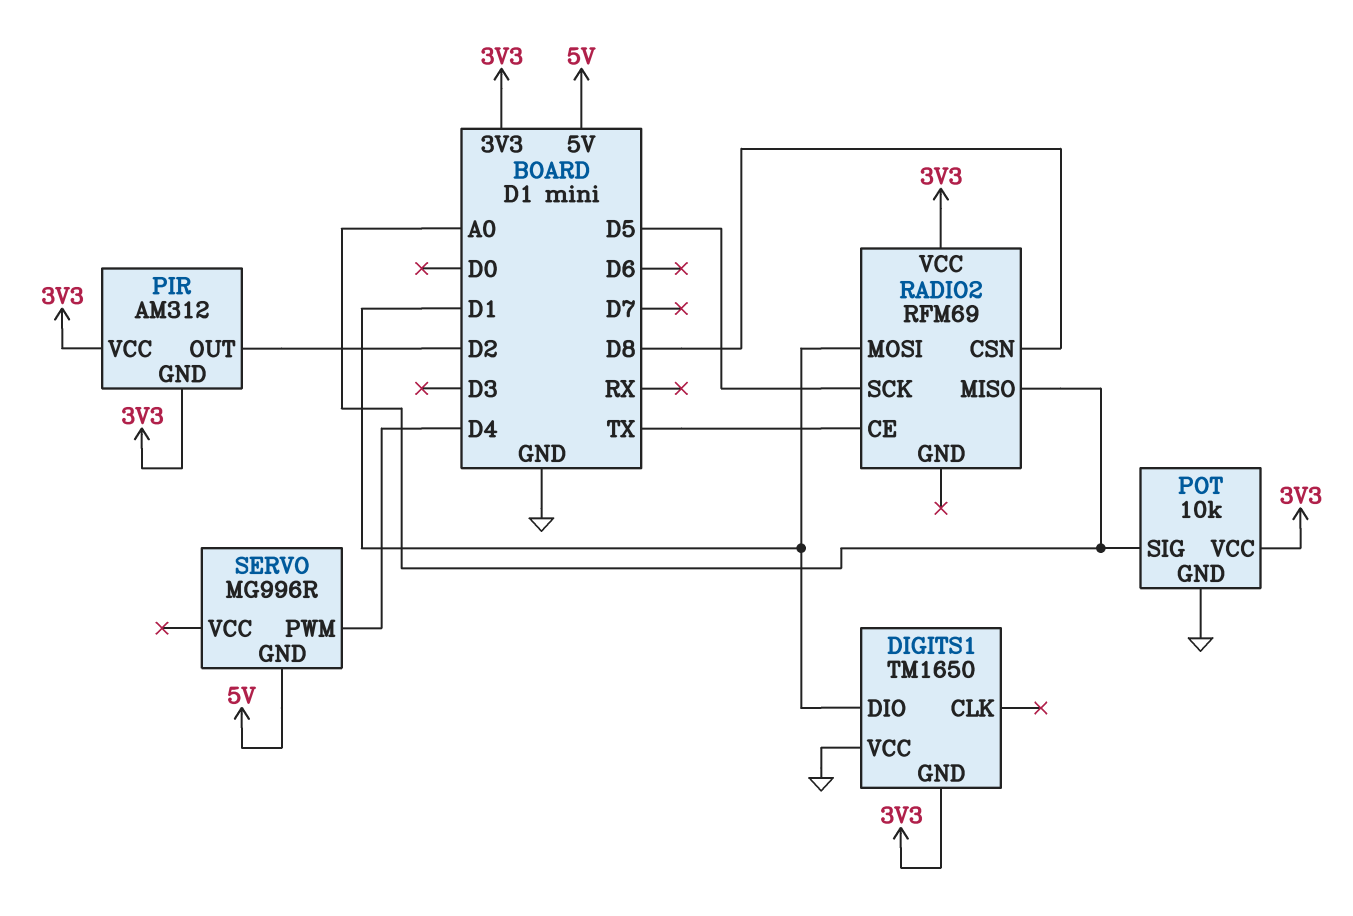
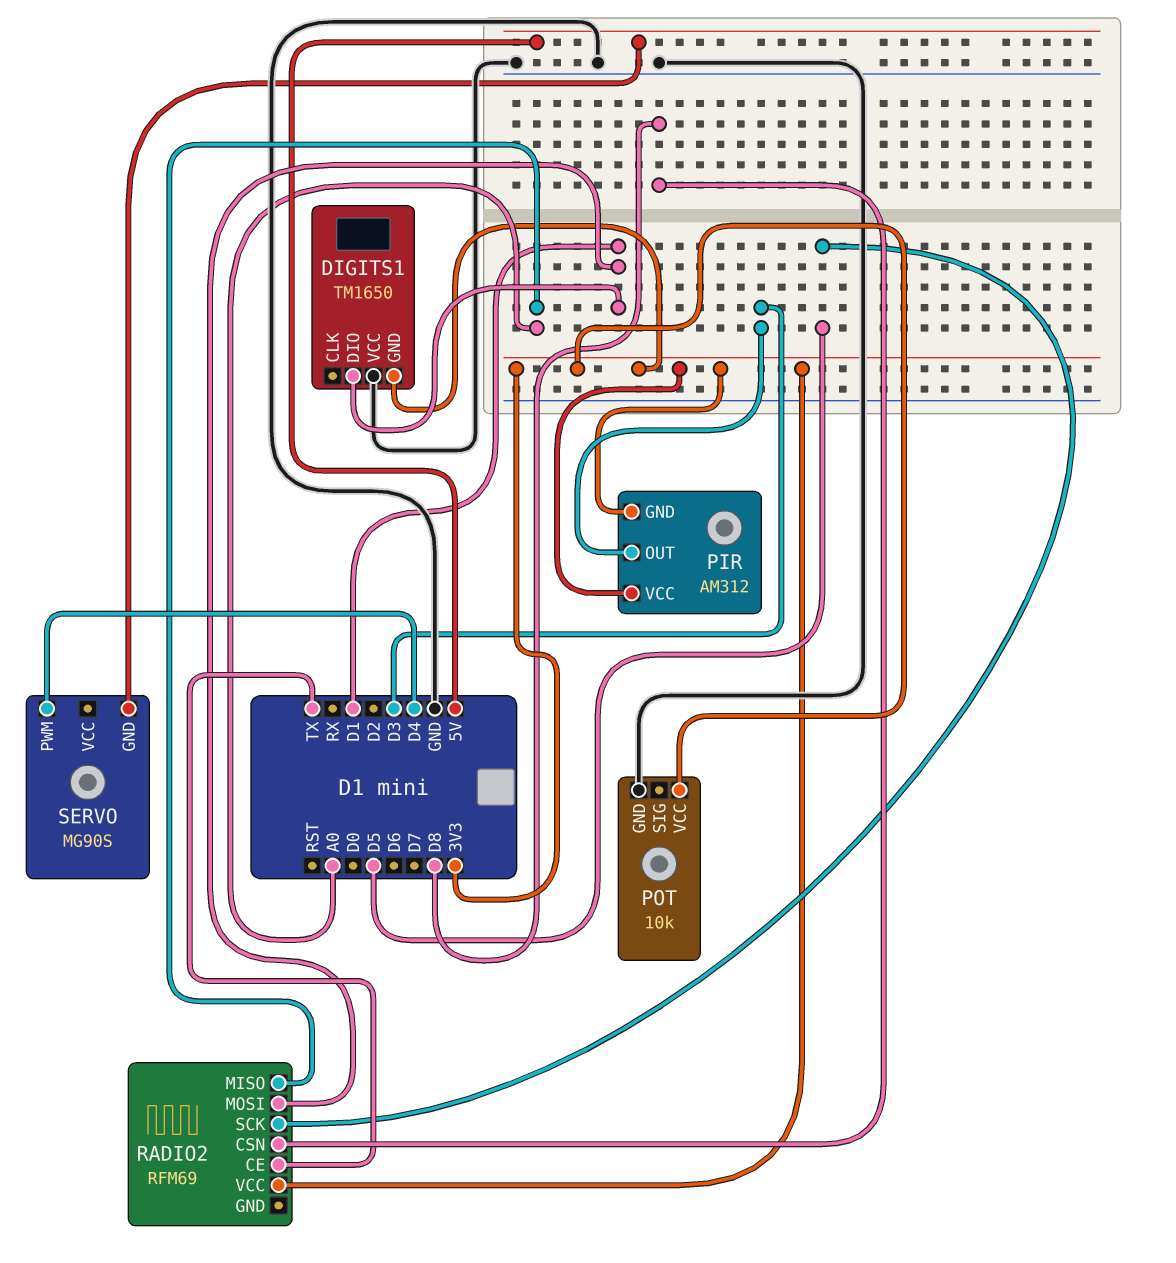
PIR pin OUT: D2 -> D3
POT pin SIG: A0 -> none
SERVO: MG996R -> MG90S

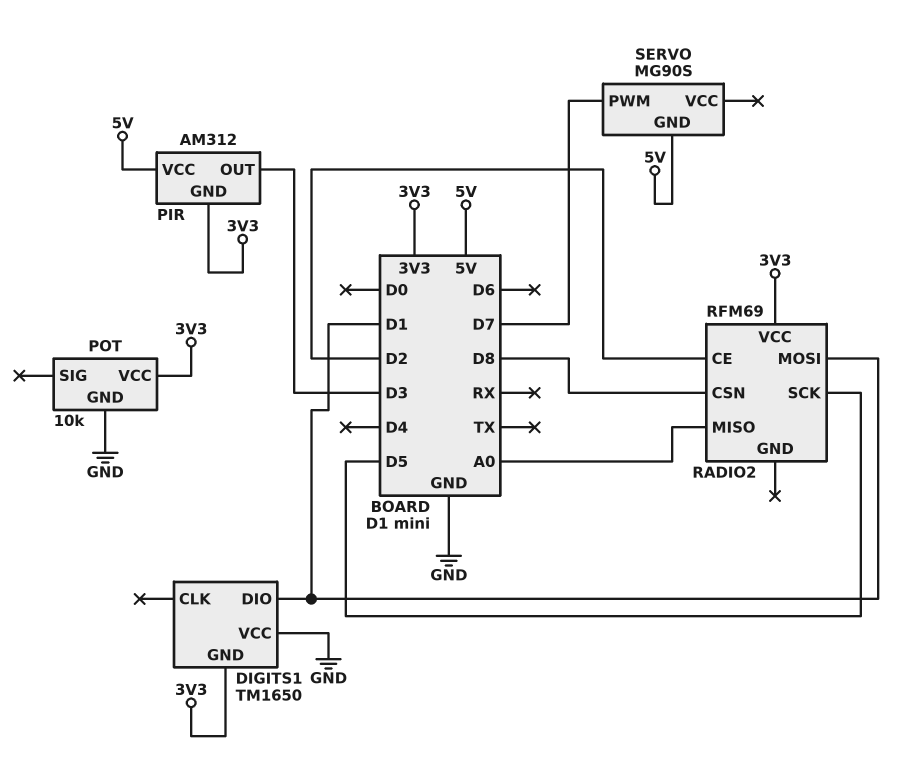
PIR pin VCC: 3V3 -> 5V
RADIO2 pin CE: TX -> D2
SERVO pin PWM: D4 -> D7

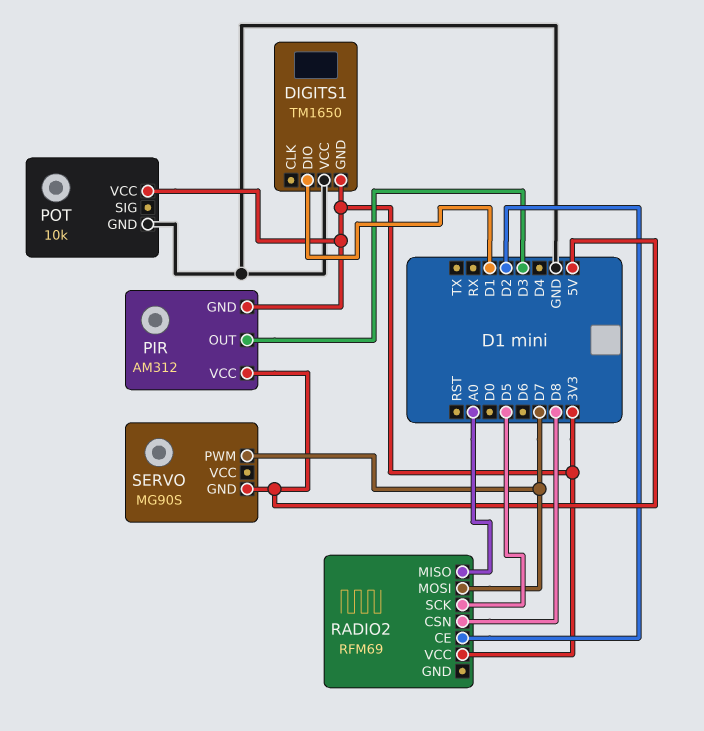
RADIO2 pin MOSI: D1 -> D7

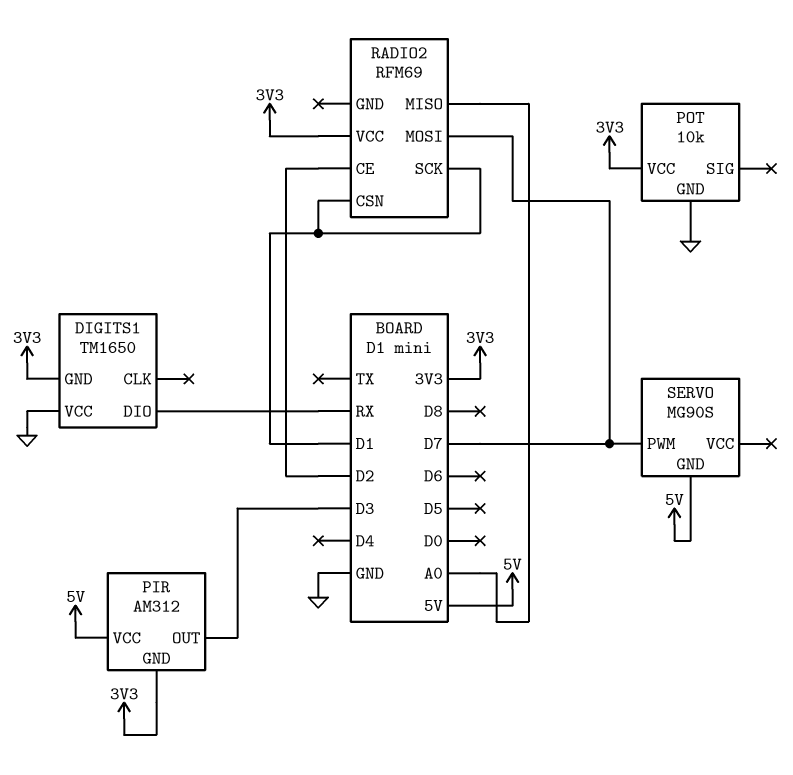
DIGITS1 pin DIO: D1 -> RX
RADIO2 pin CSN: D8 -> D1
RADIO2 pin SCK: D5 -> D1

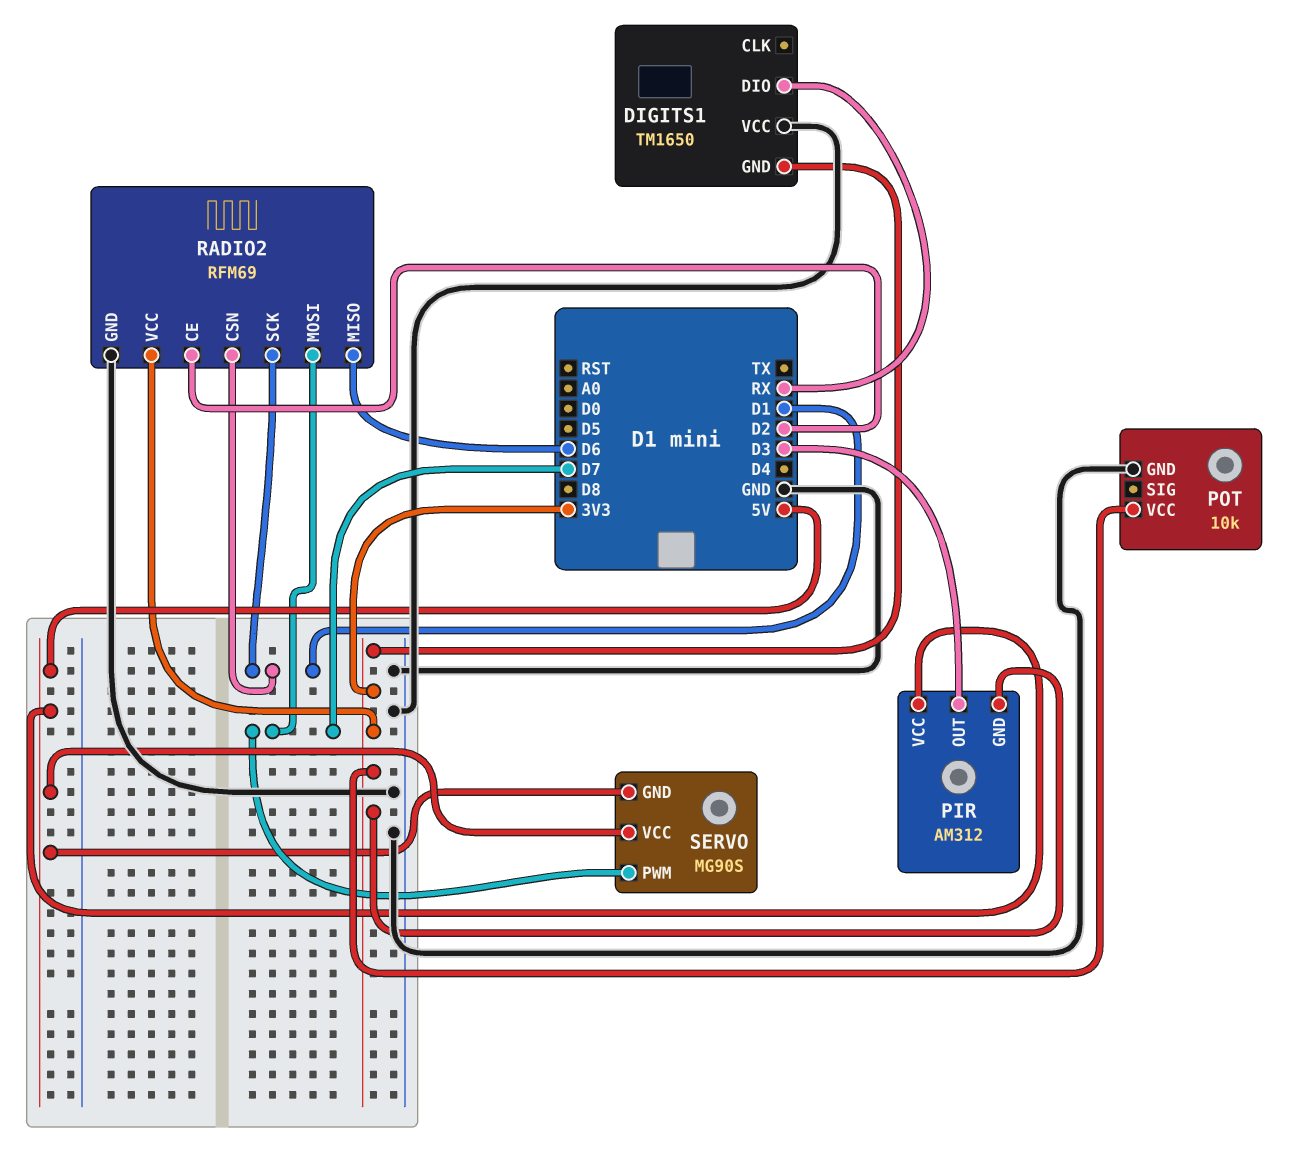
RADIO2 pin GND: none -> GND
RADIO2 pin MISO: A0 -> D6
SERVO pin VCC: none -> 5V

